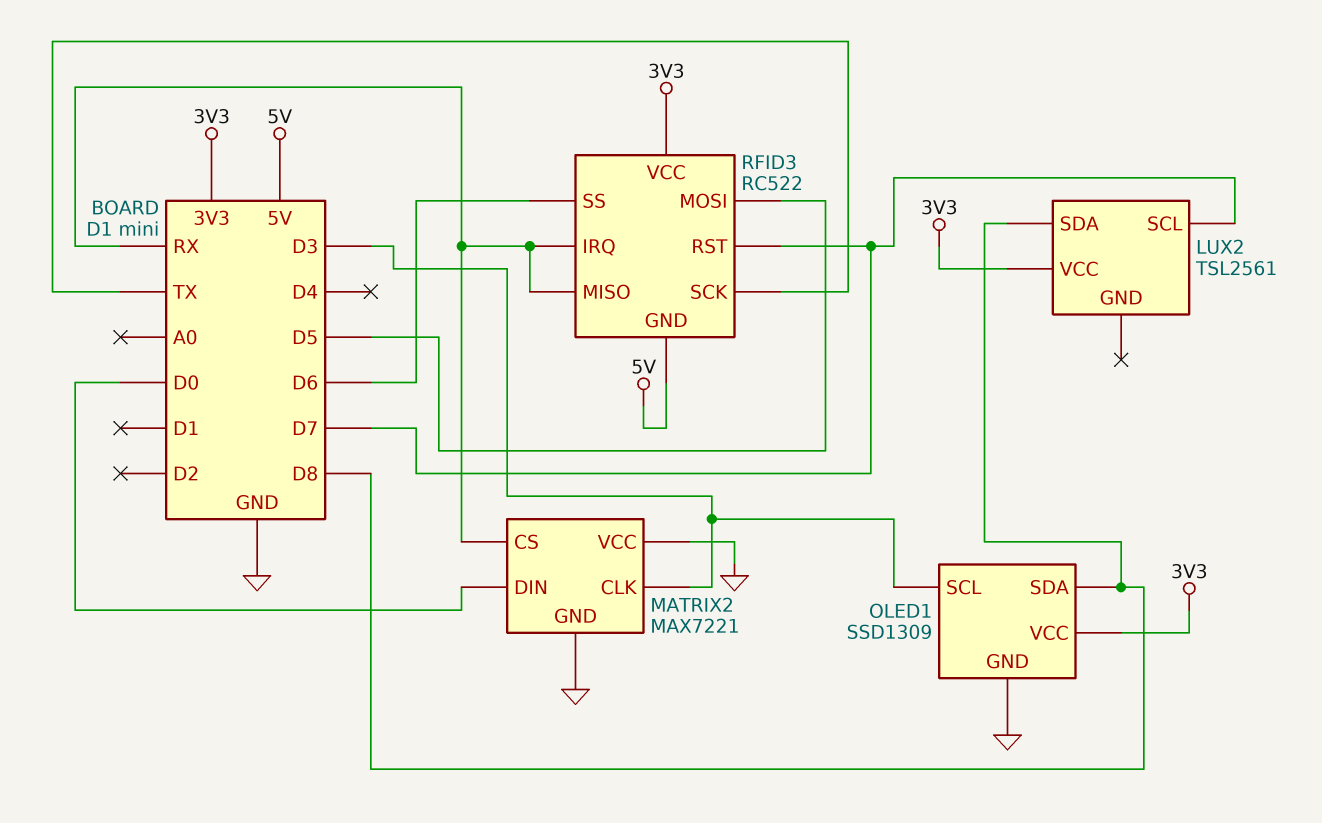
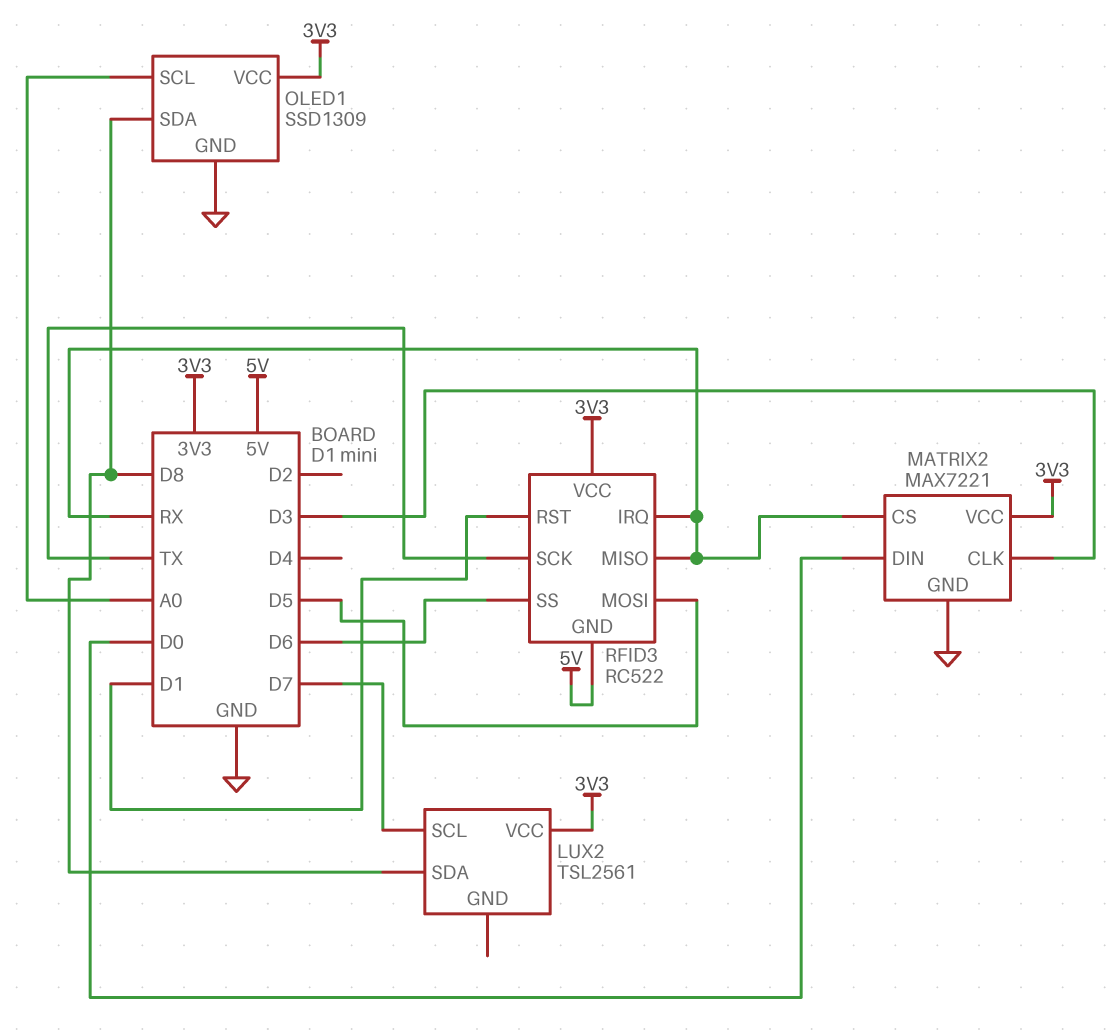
MATRIX2 pin VCC: GND -> 3V3
OLED1 pin SCL: D3 -> A0
RFID3 pin RST: D7 -> D1

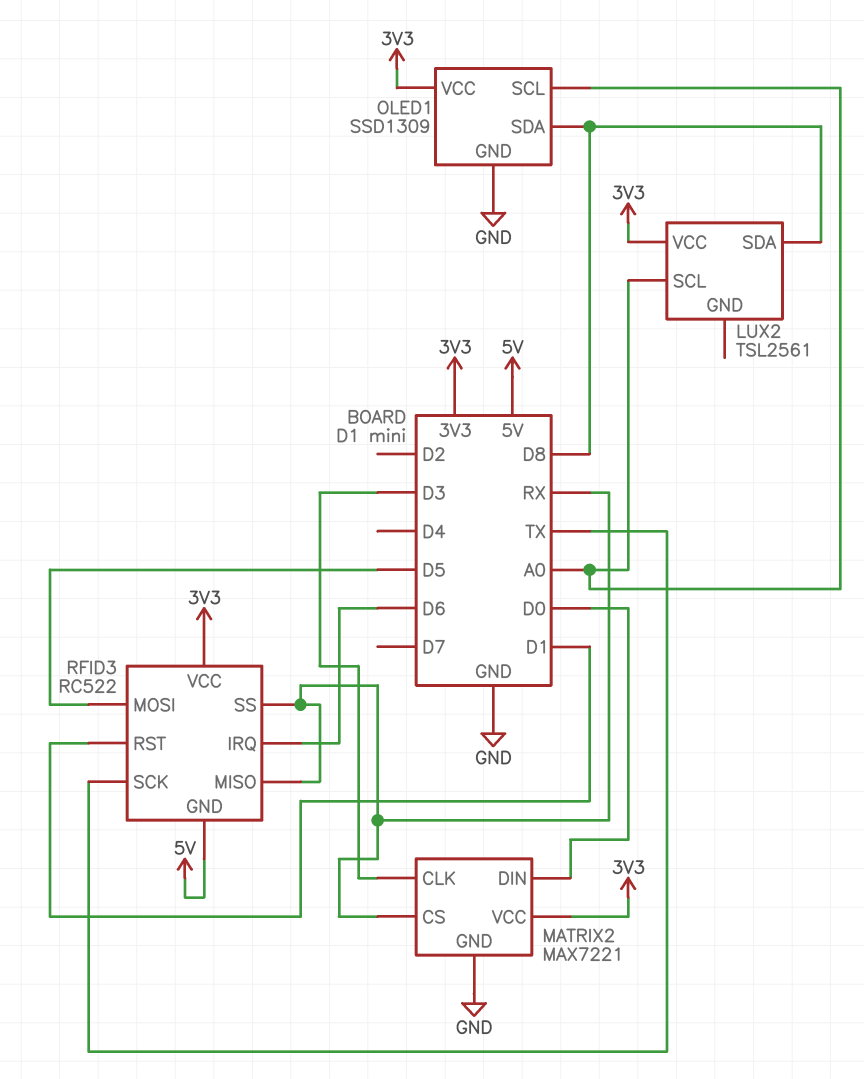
LUX2 pin SCL: D7 -> A0
RFID3 pin IRQ: RX -> D6
RFID3 pin SS: D6 -> RX

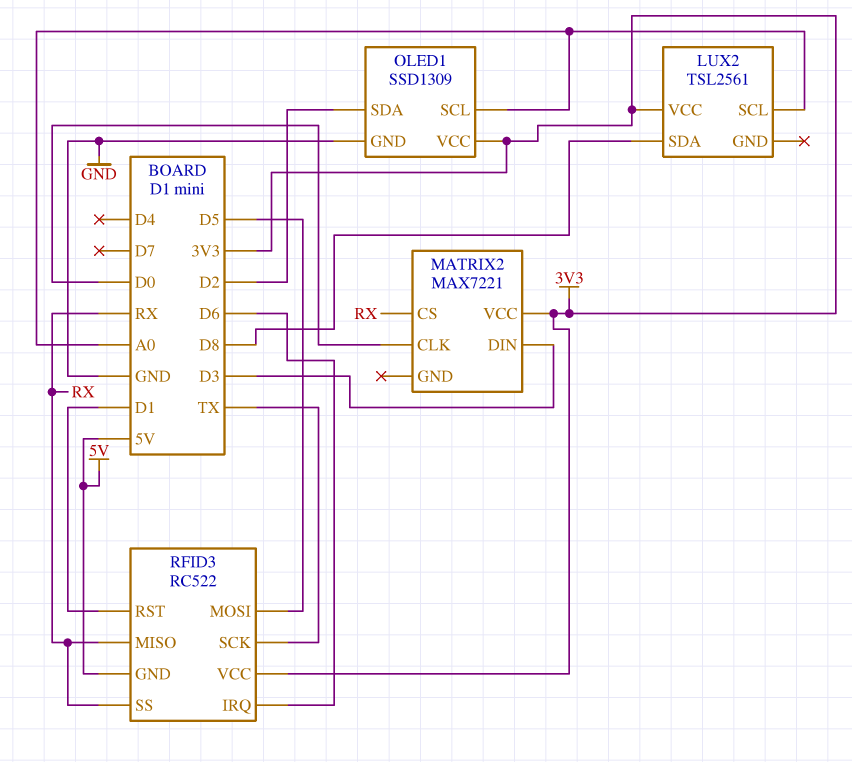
MATRIX2 pin CLK: D3 -> D0
MATRIX2 pin DIN: D0 -> D3
MATRIX2 pin GND: GND -> none
OLED1 pin SDA: D8 -> D2

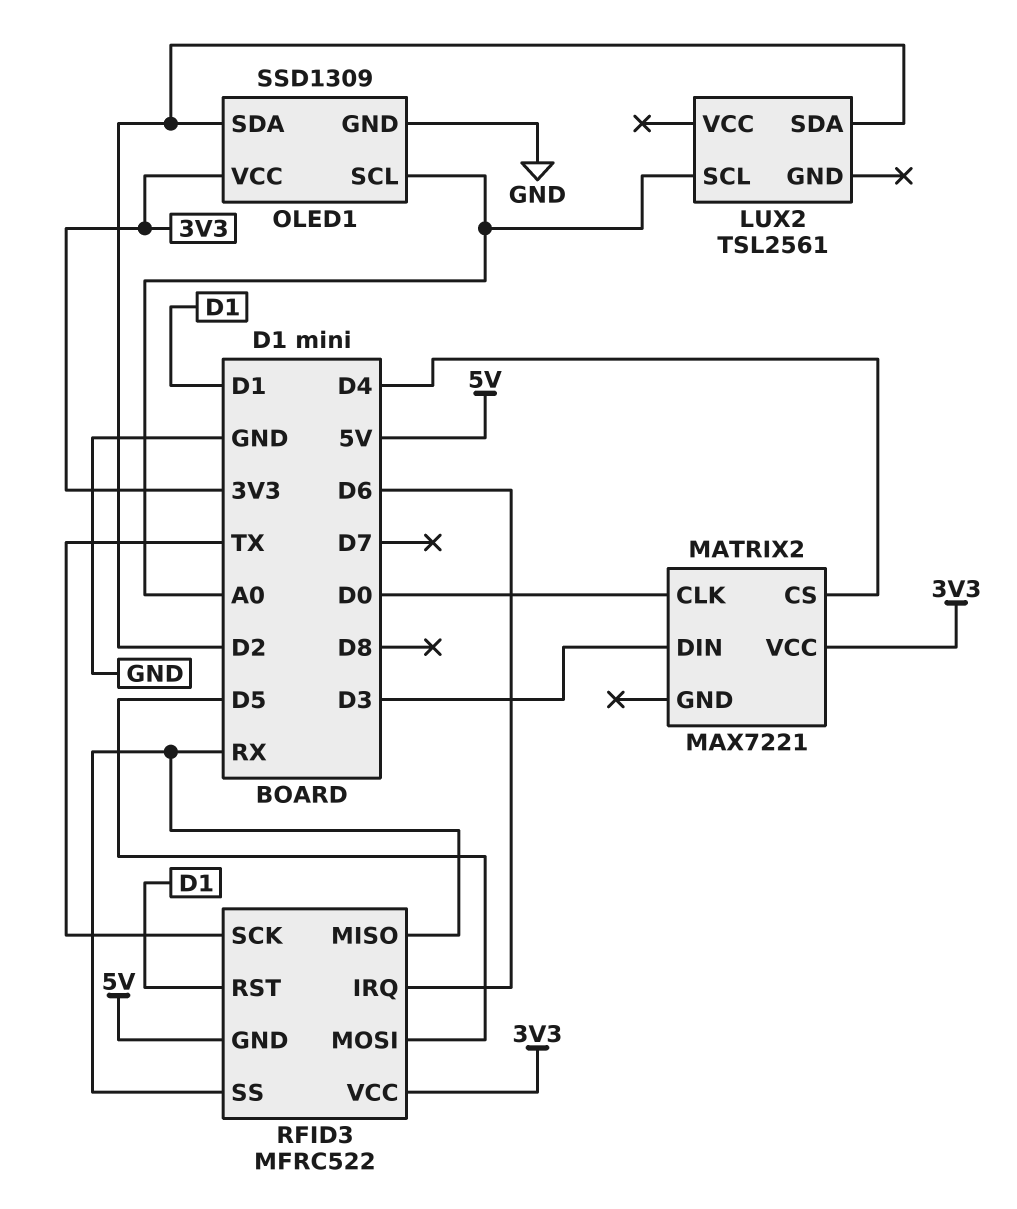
LUX2 pin SDA: D8 -> D2
LUX2 pin VCC: 3V3 -> none
MATRIX2 pin CS: RX -> D4
RFID3: RC522 -> MFRC522

